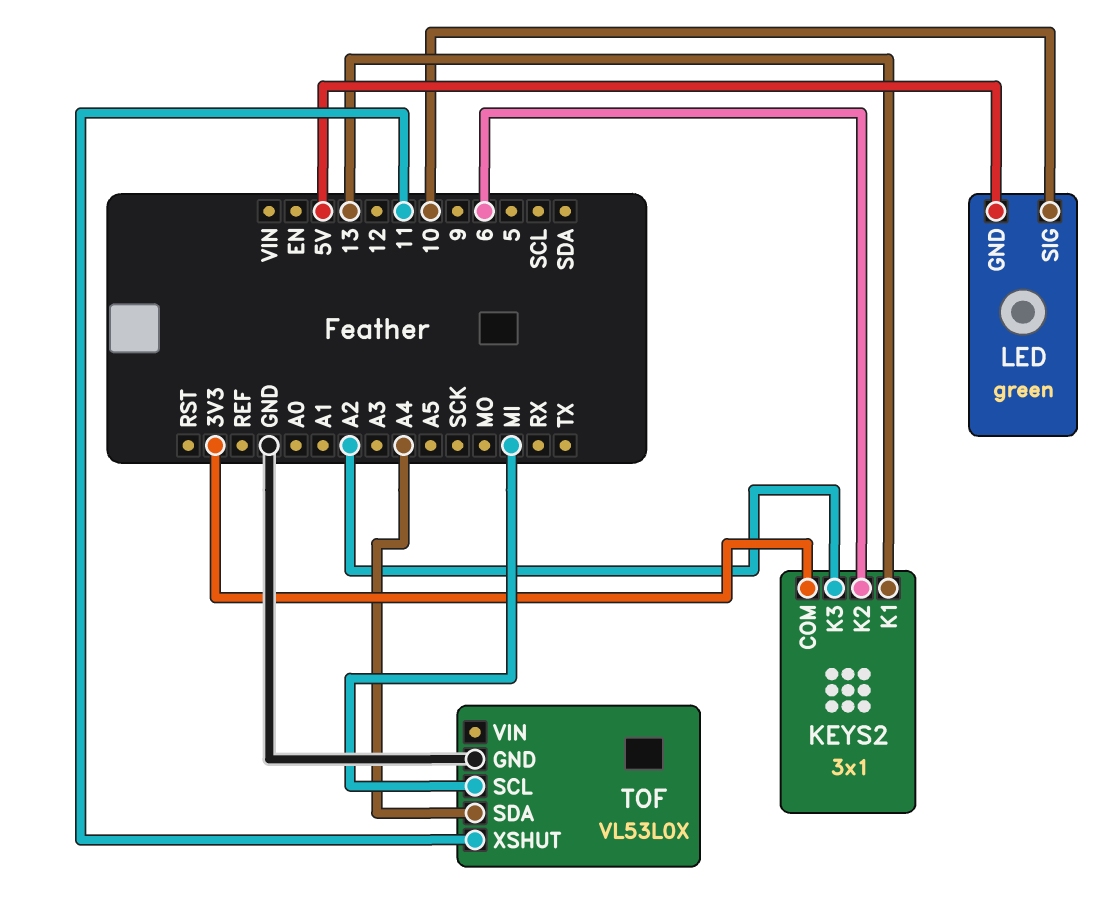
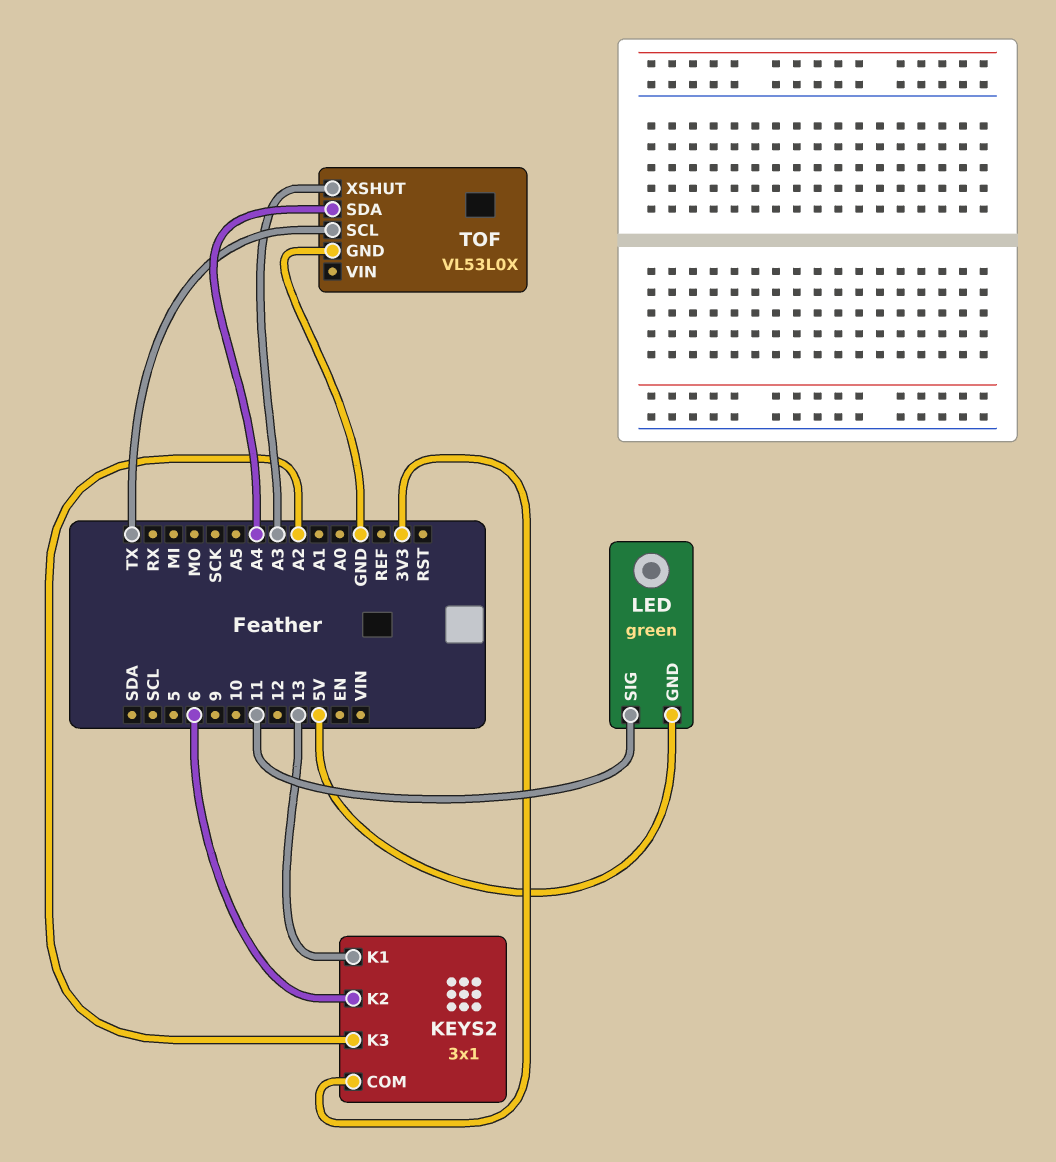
LED pin SIG: 10 -> 11
TOF pin SCL: MI -> TX
TOF pin XSHUT: 11 -> A3

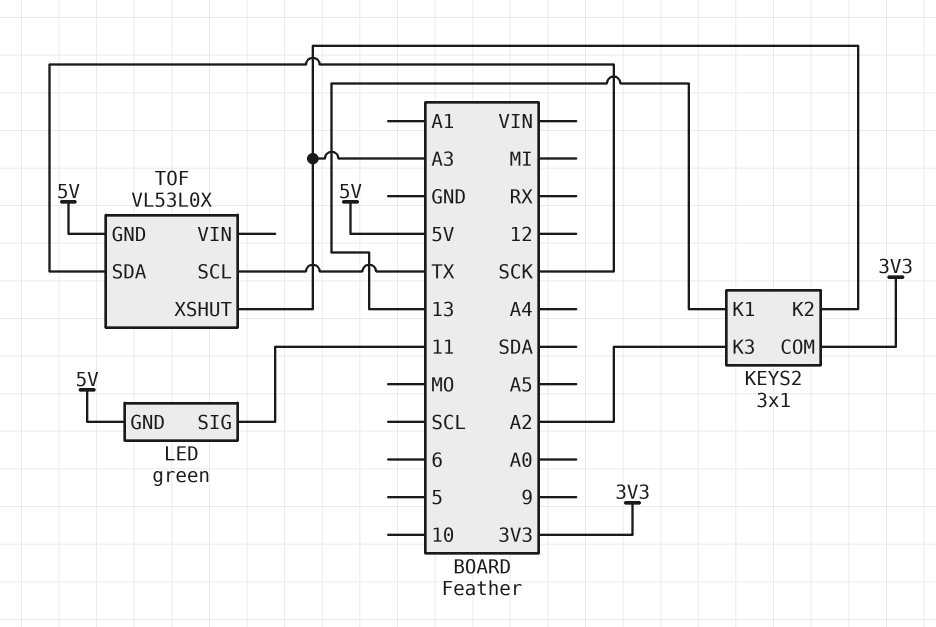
KEYS2 pin K2: 6 -> A3
TOF pin GND: GND -> 5V
TOF pin SDA: A4 -> SCK

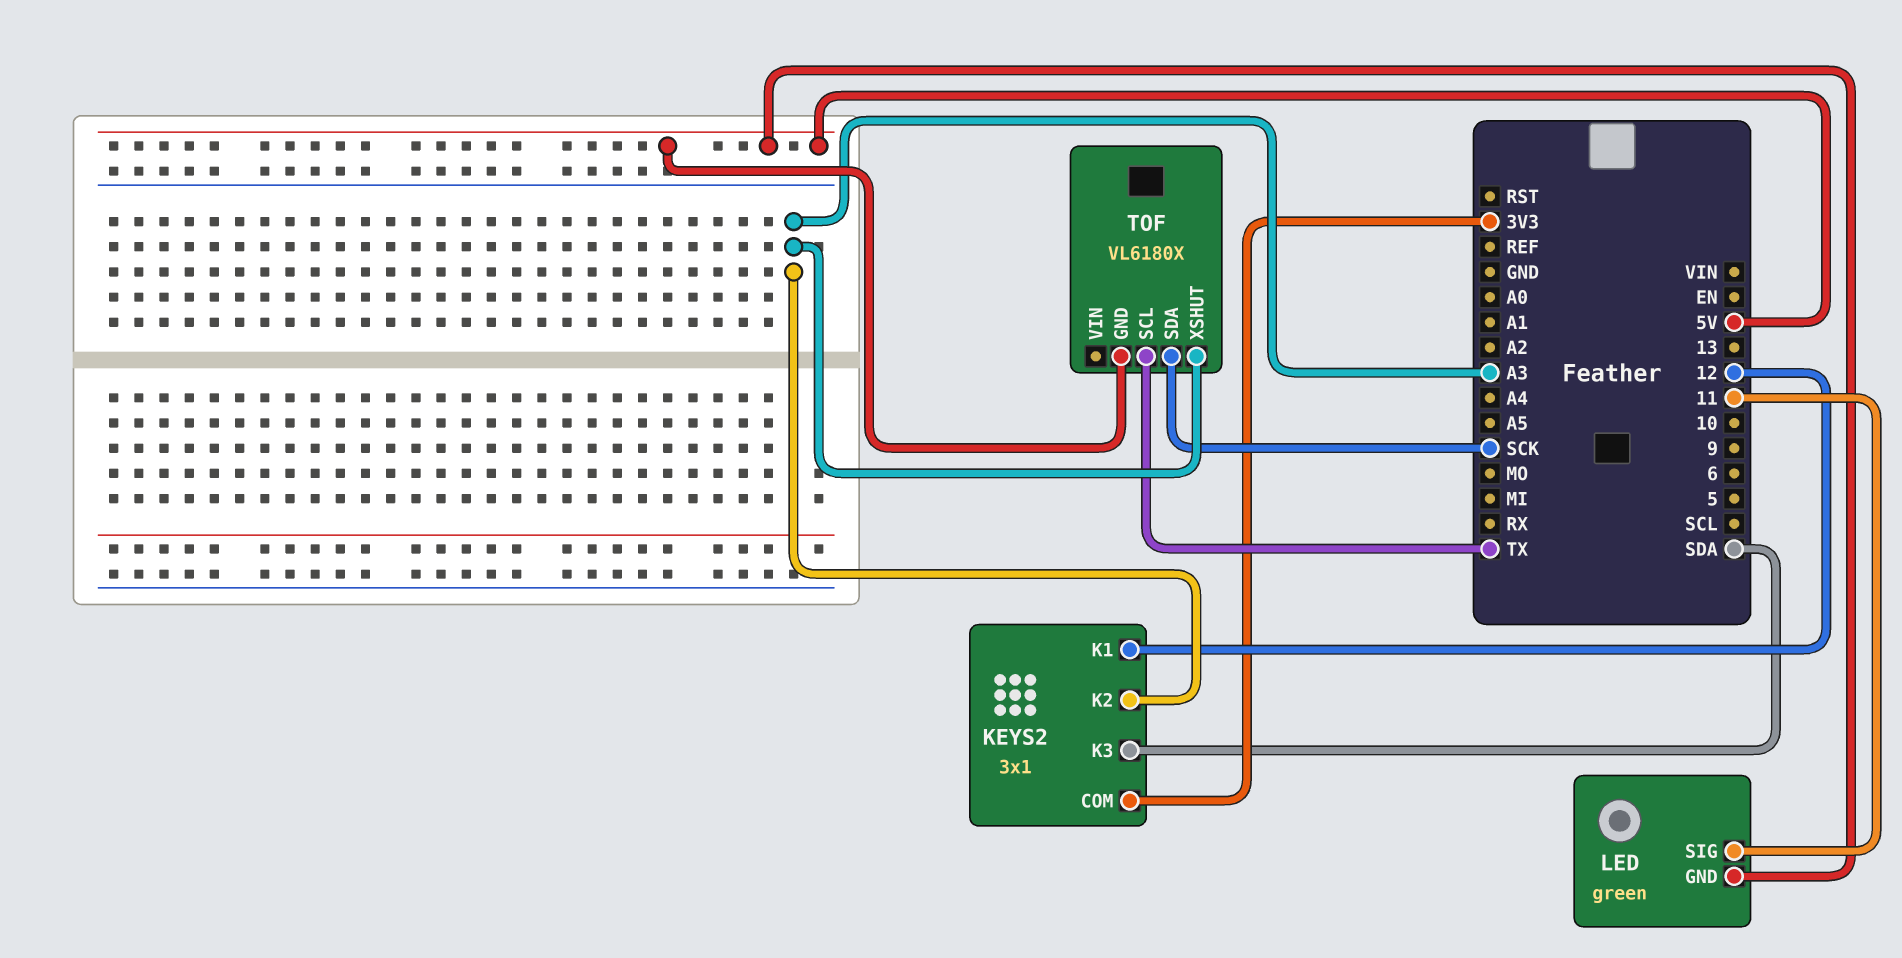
KEYS2 pin K1: 13 -> 12
KEYS2 pin K3: A2 -> SDA
TOF: VL53L0X -> VL6180X

